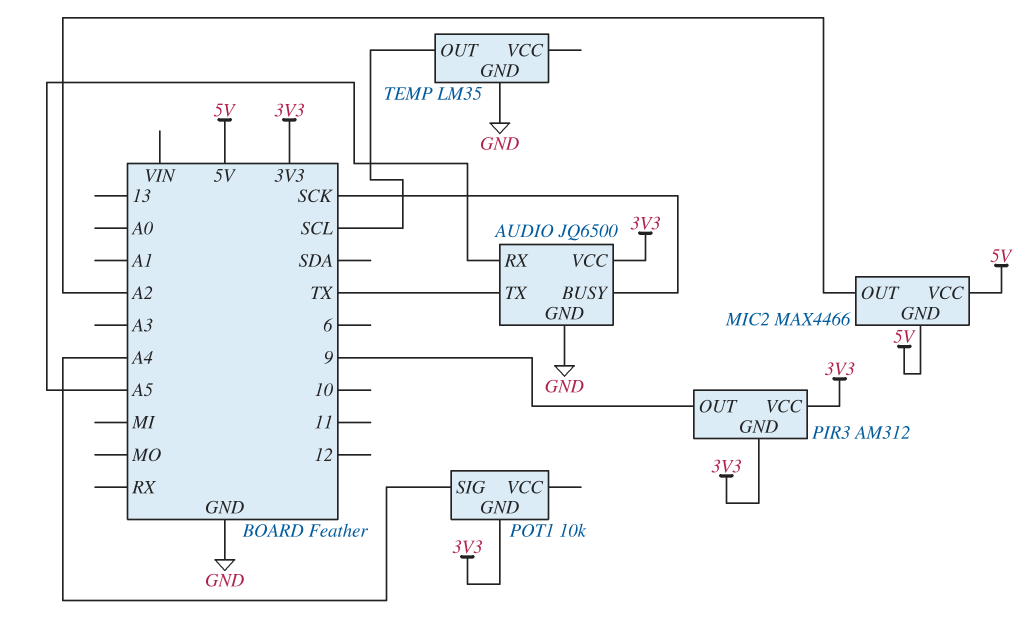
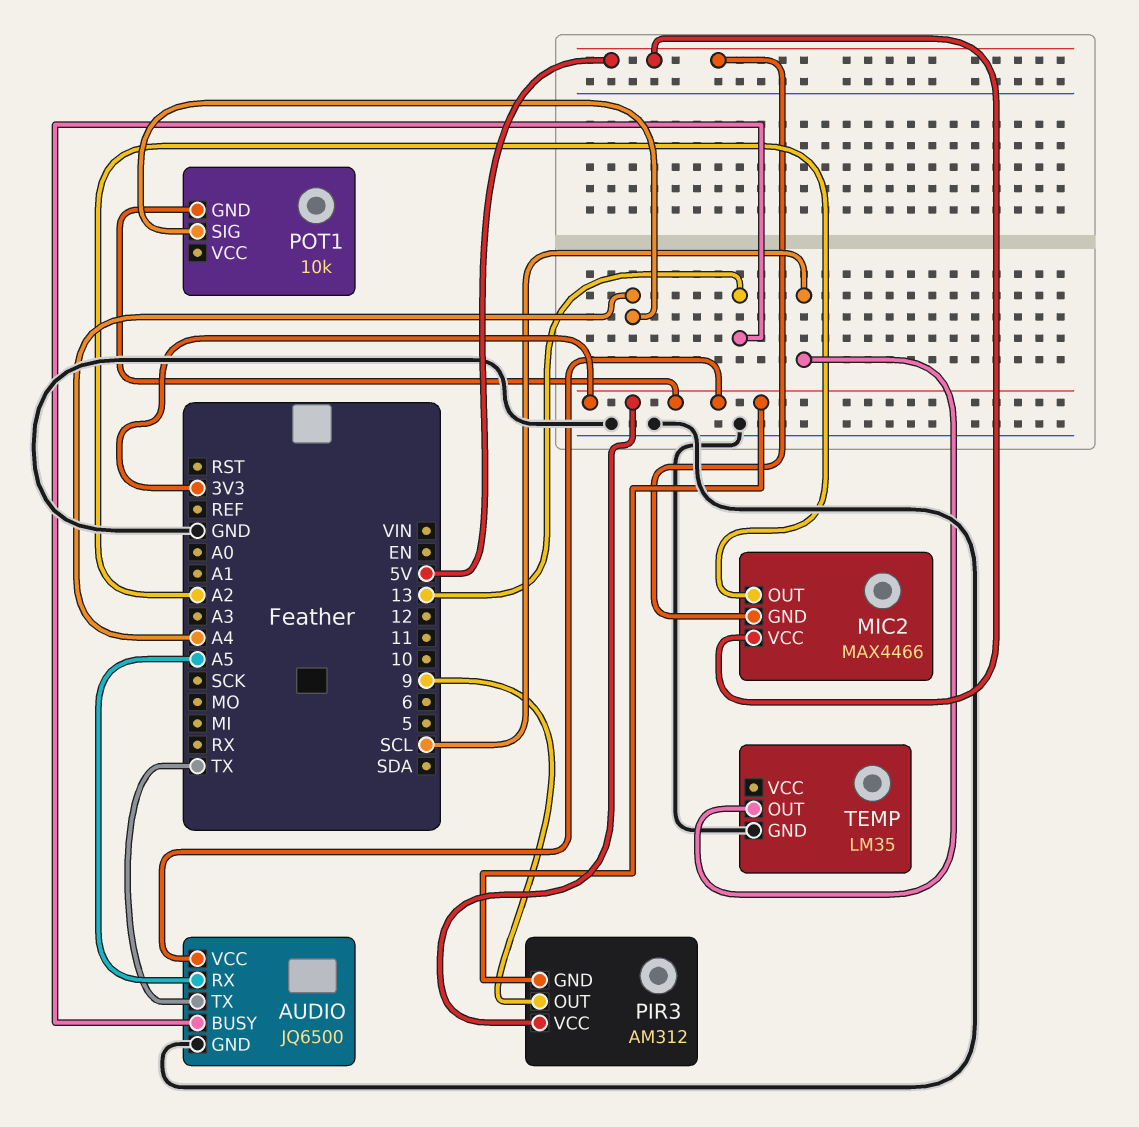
AUDIO pin BUSY: SCK -> 13

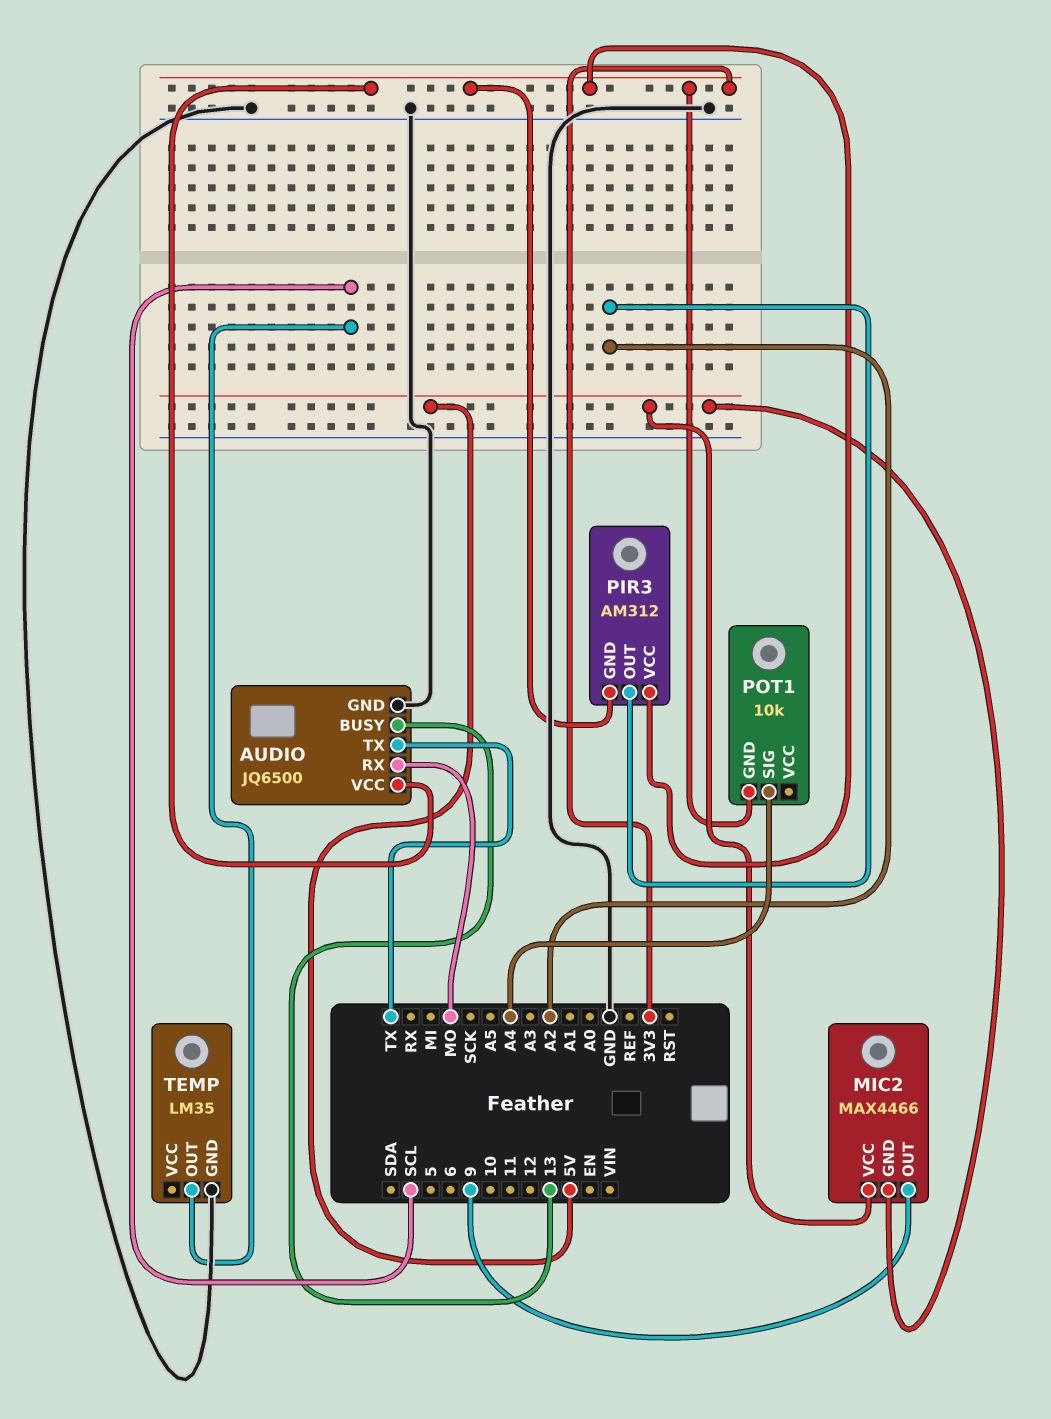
AUDIO pin RX: A5 -> MO
MIC2 pin OUT: A2 -> 9
PIR3 pin OUT: 9 -> A2

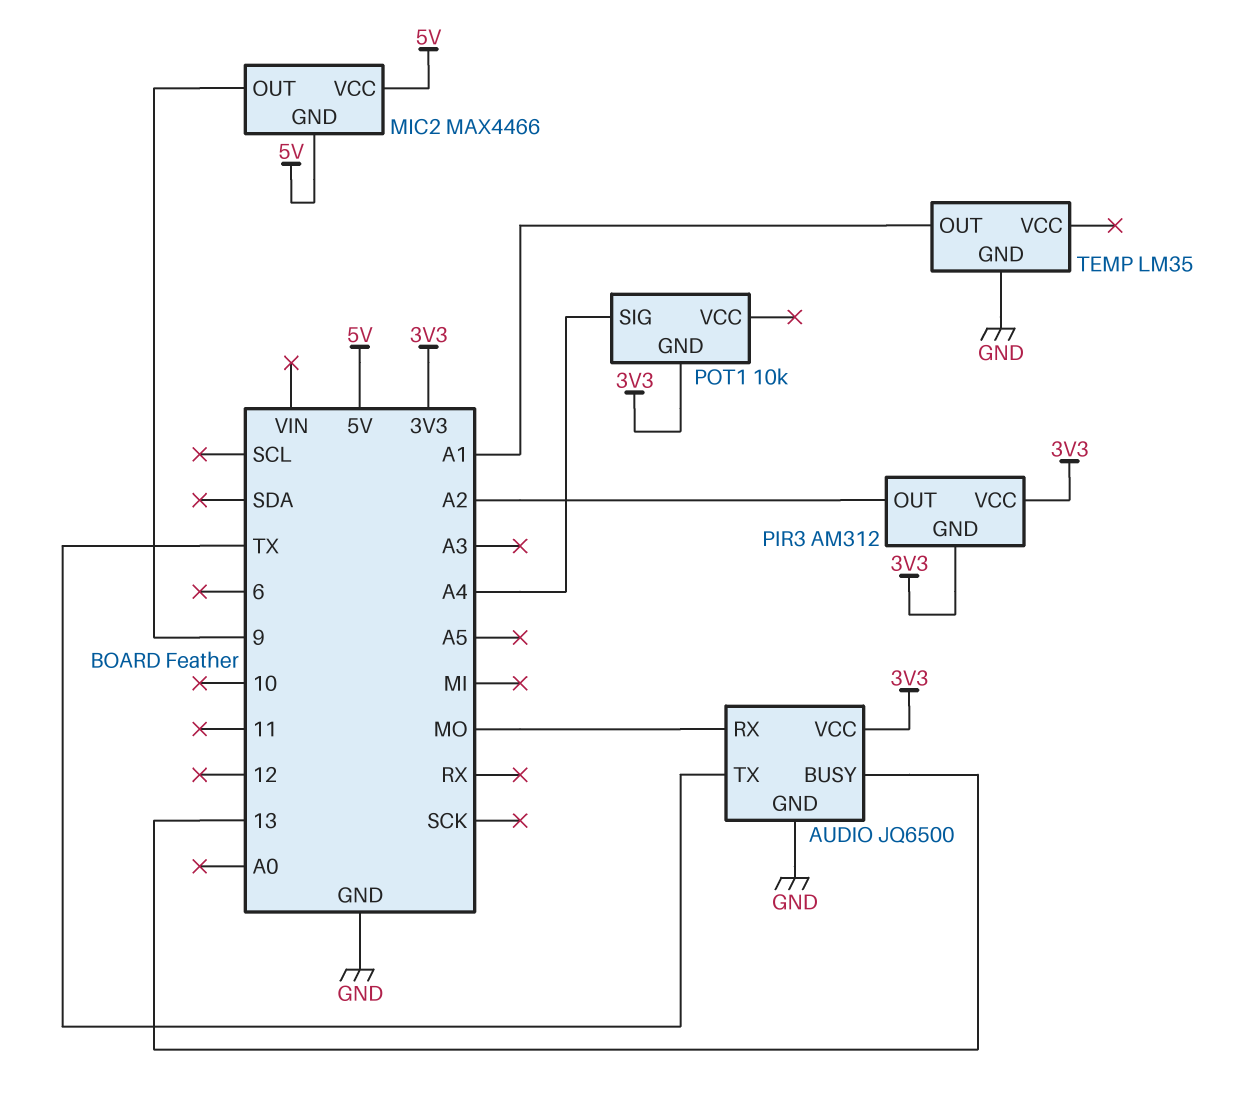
TEMP pin OUT: SCL -> A1

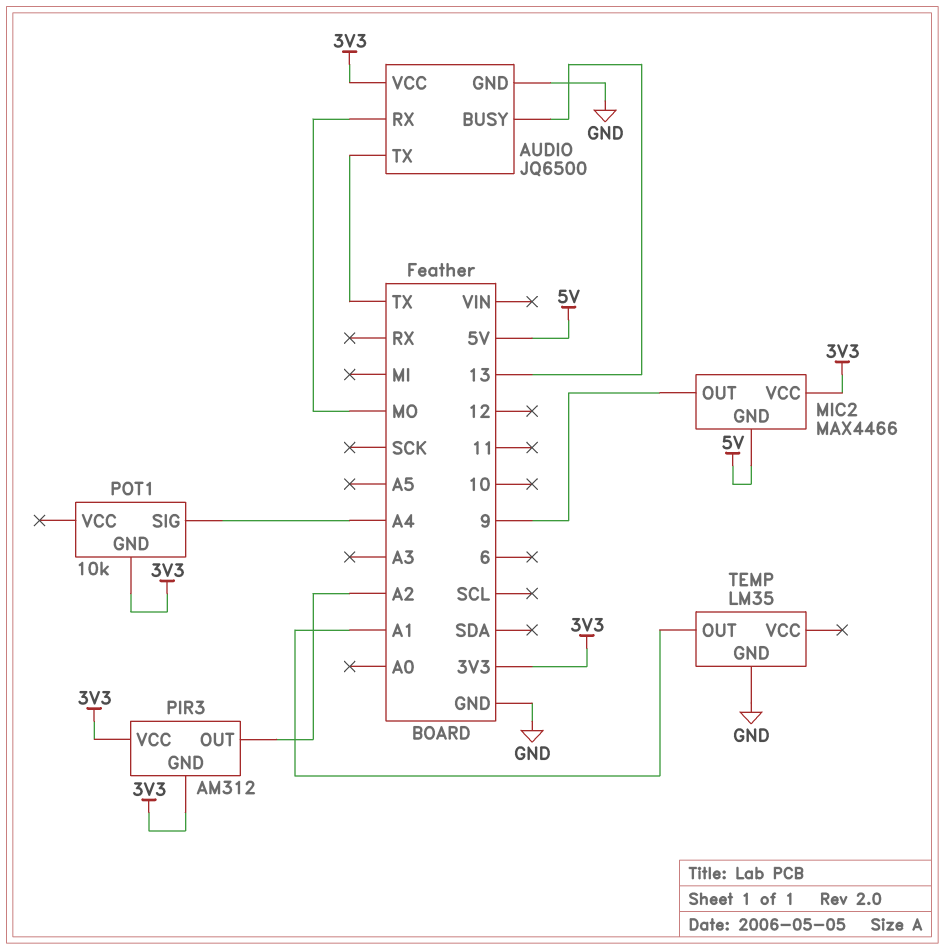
MIC2 pin VCC: 5V -> 3V3

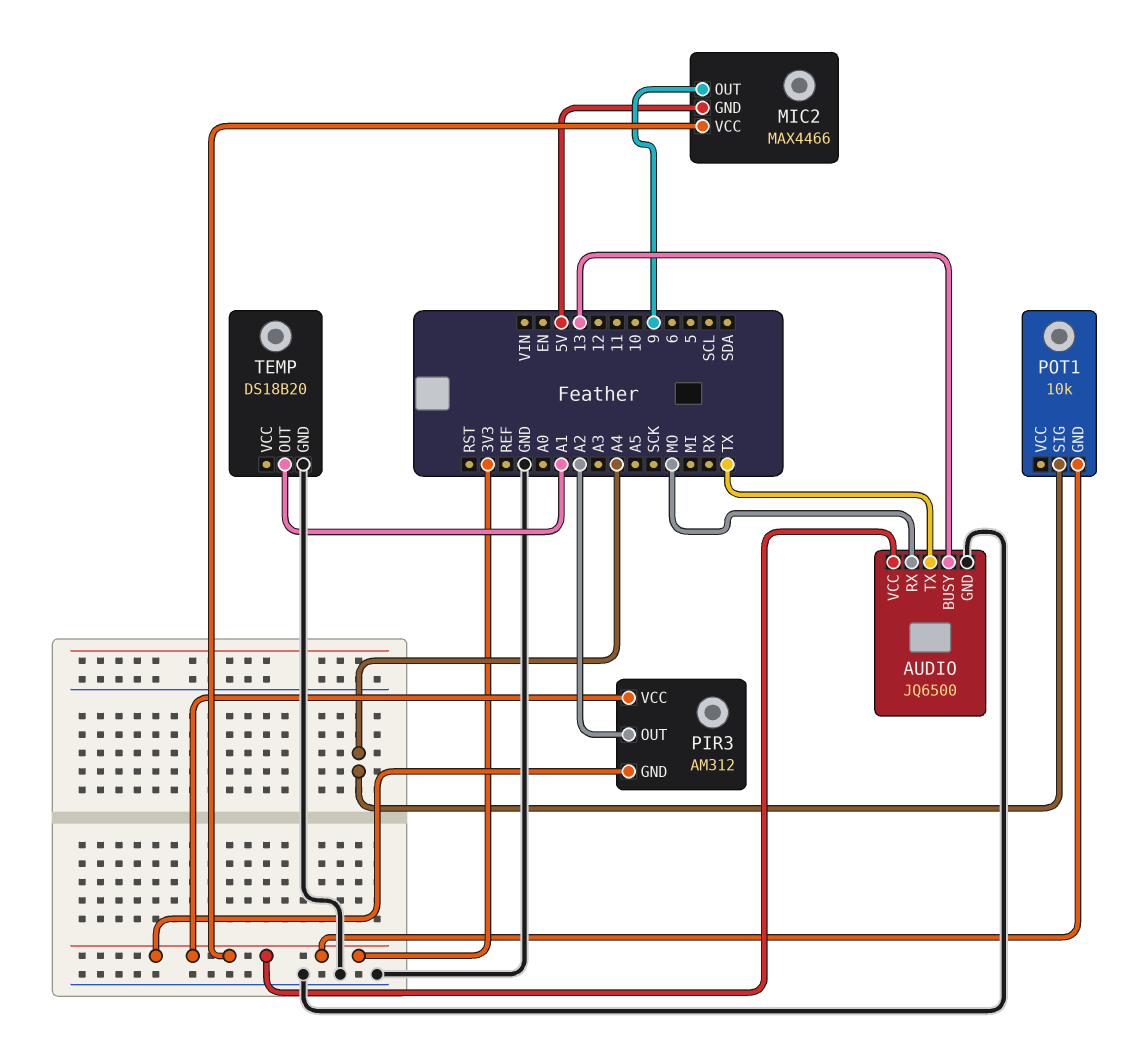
TEMP: LM35 -> DS18B20

